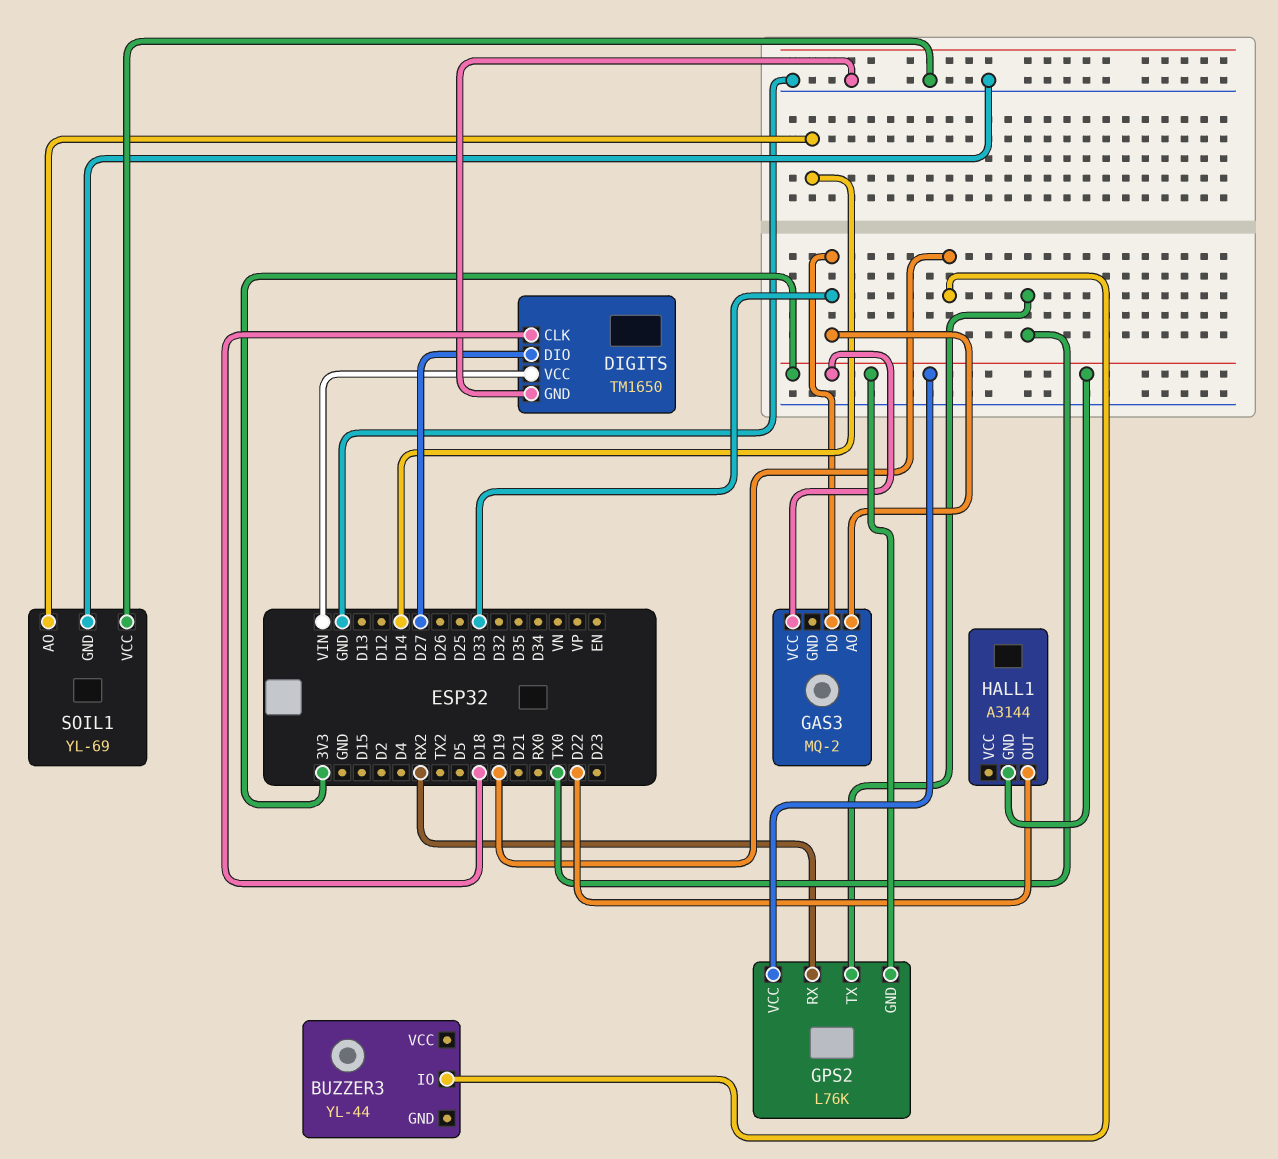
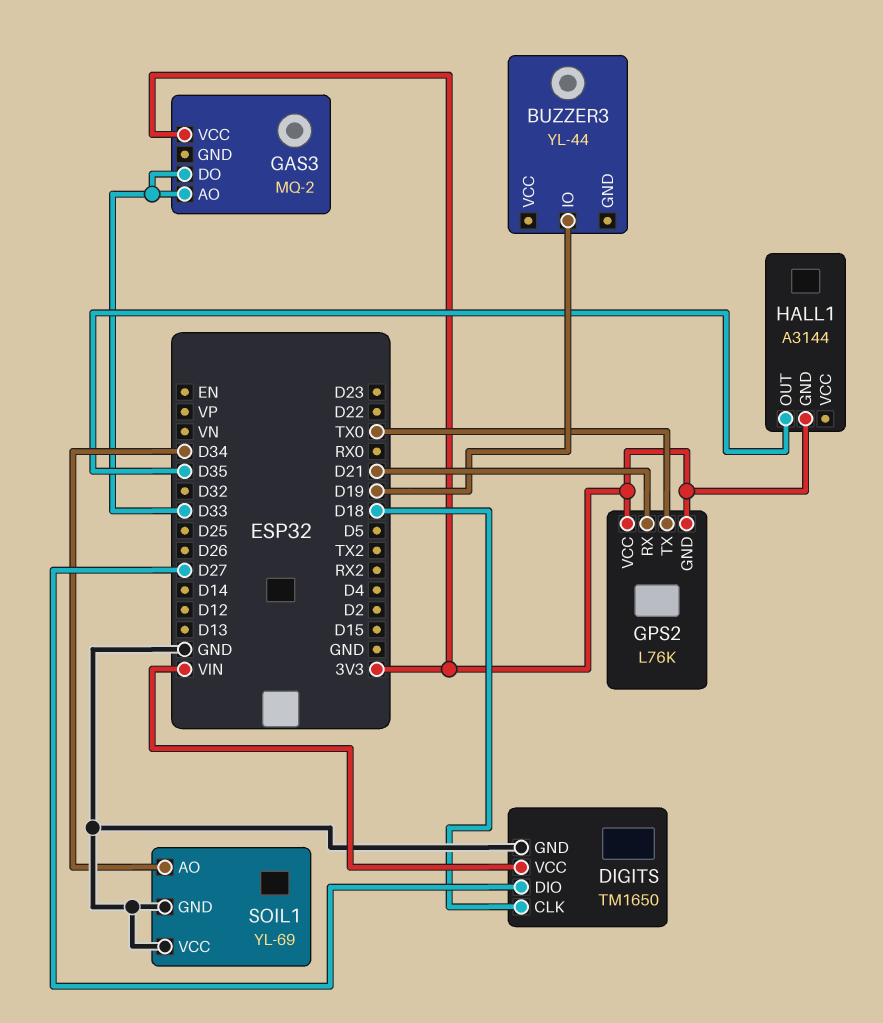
GPS2 pin RX: RX2 -> D21
HALL1 pin OUT: D22 -> D35
SOIL1 pin AO: D14 -> D34

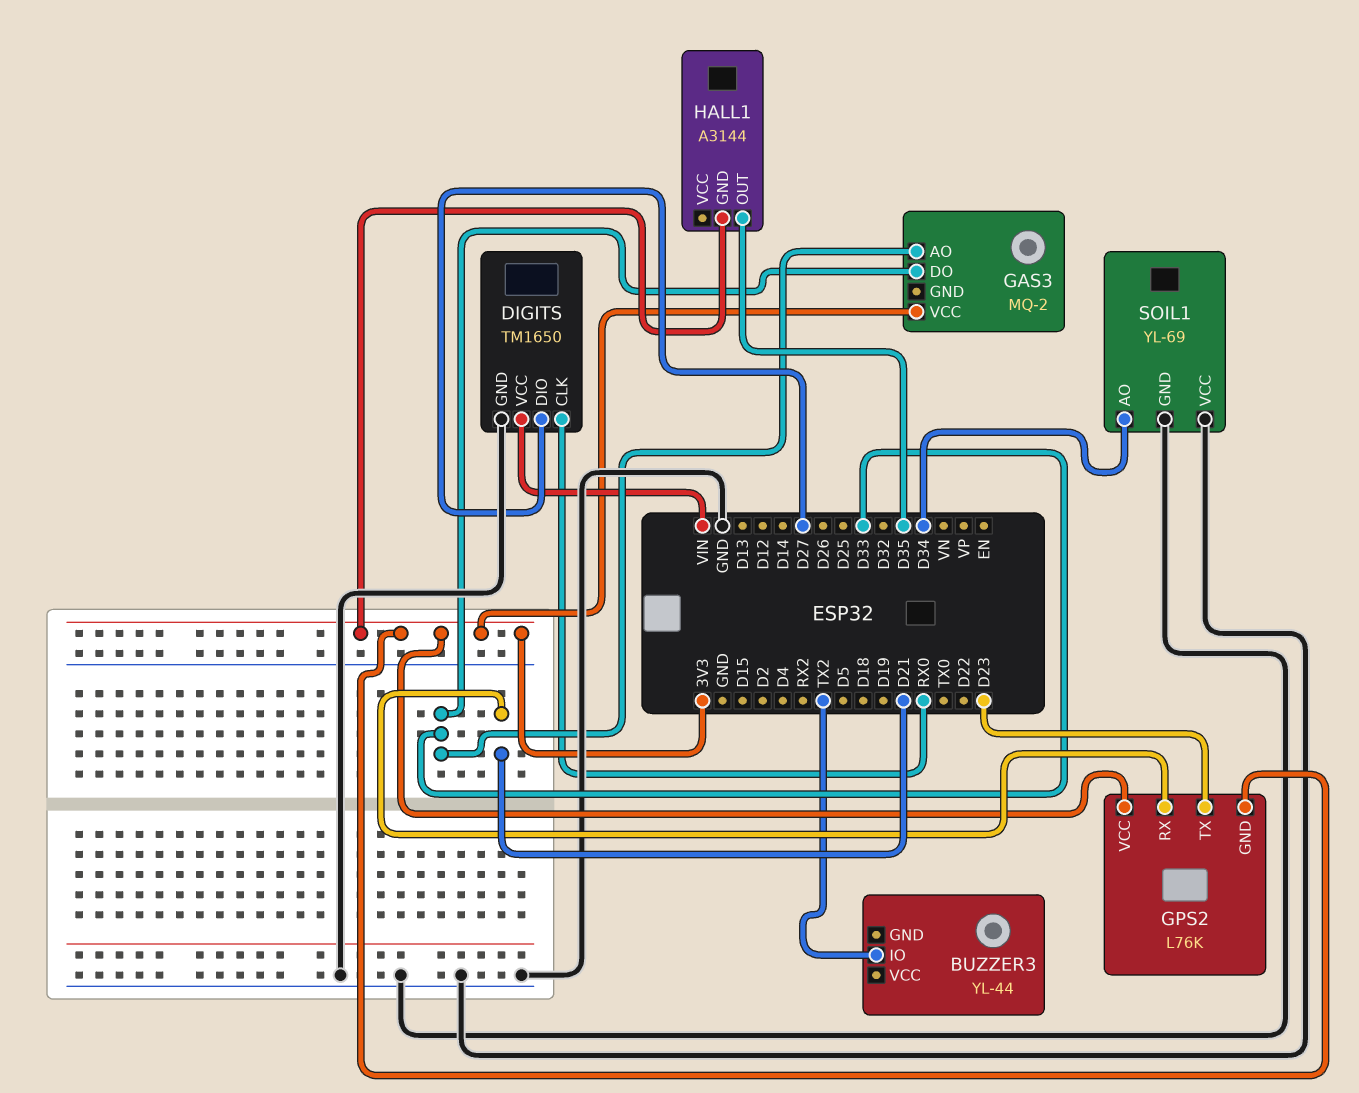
BUZZER3 pin IO: D19 -> TX2
DIGITS pin CLK: D18 -> RX0
GPS2 pin TX: TX0 -> D23

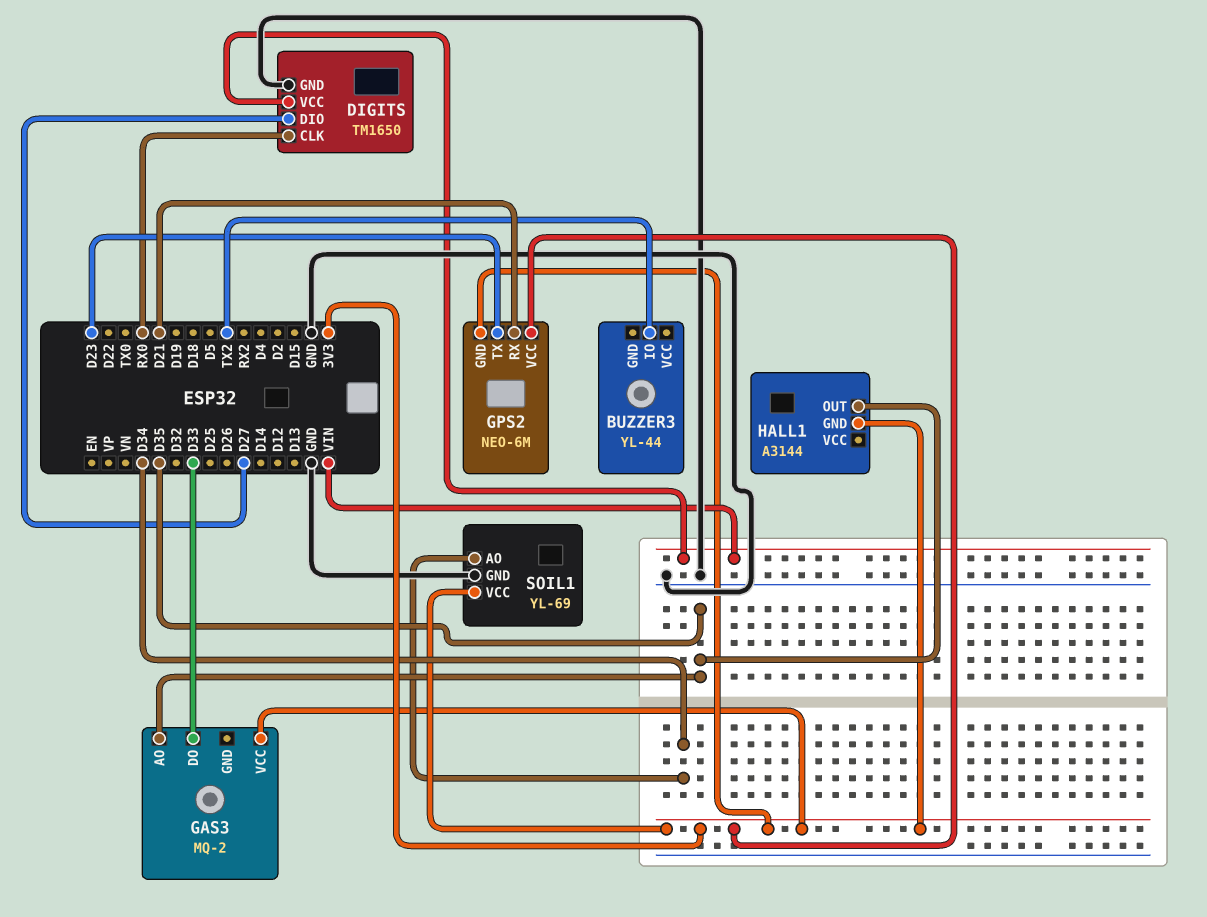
GAS3 pin AO: D33 -> D35
GPS2: L76K -> NEO-6M
SOIL1 pin VCC: GND -> 3V3

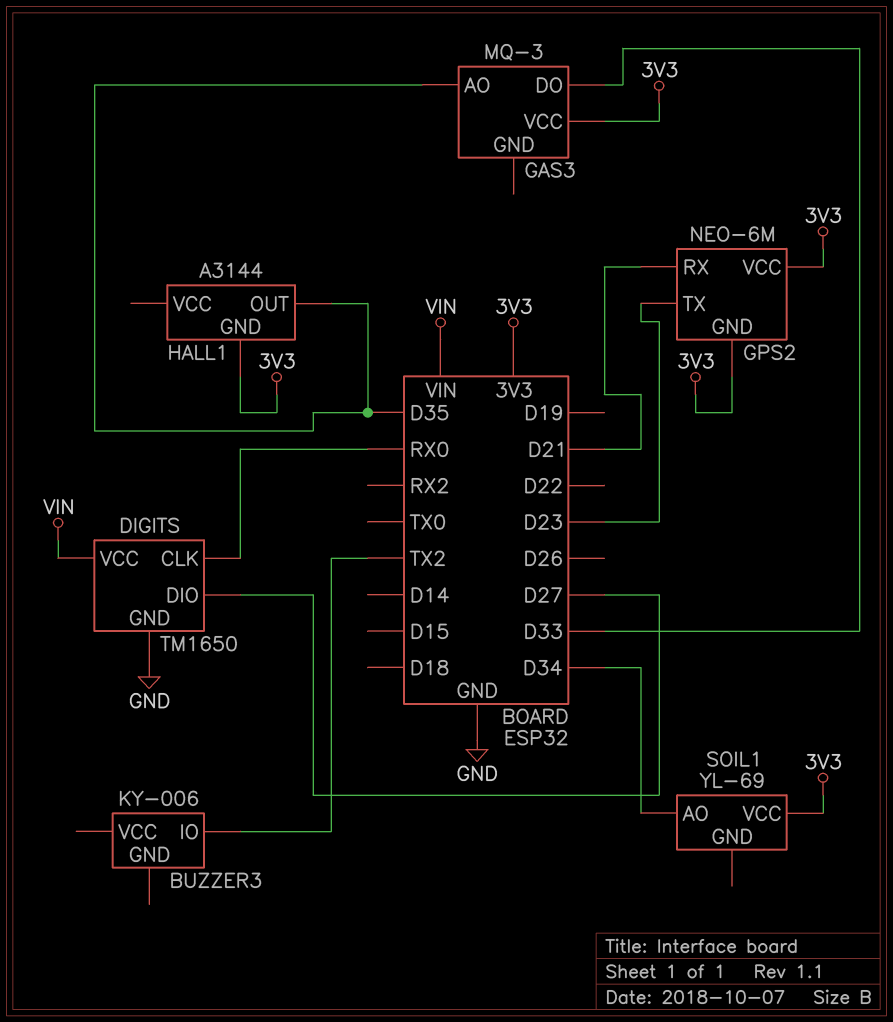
BUZZER3: YL-44 -> KY-006
GAS3: MQ-2 -> MQ-3
SOIL1 pin GND: GND -> none

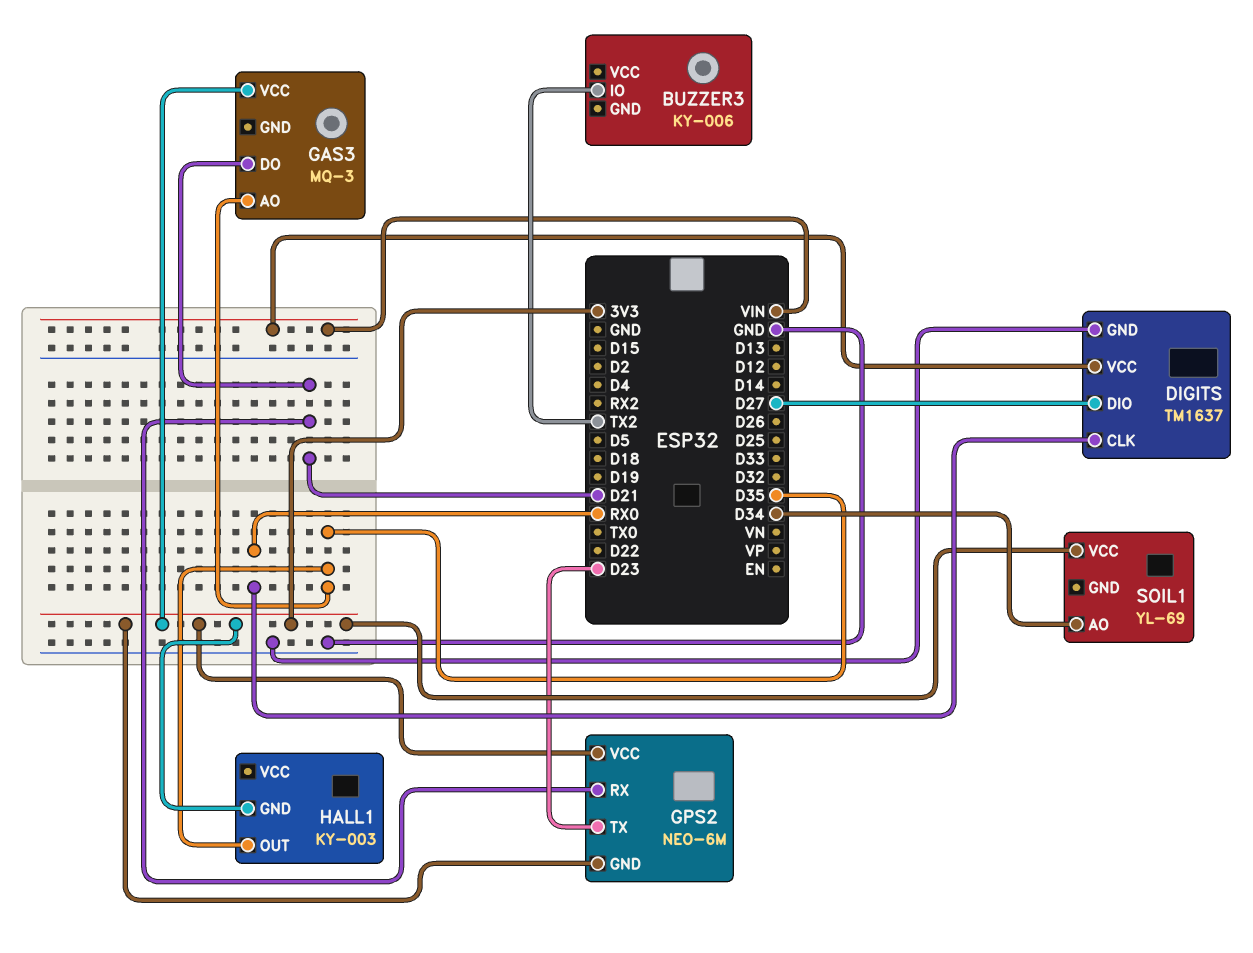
DIGITS: TM1650 -> TM1637
GAS3 pin DO: D33 -> D21
HALL1: A3144 -> KY-003

